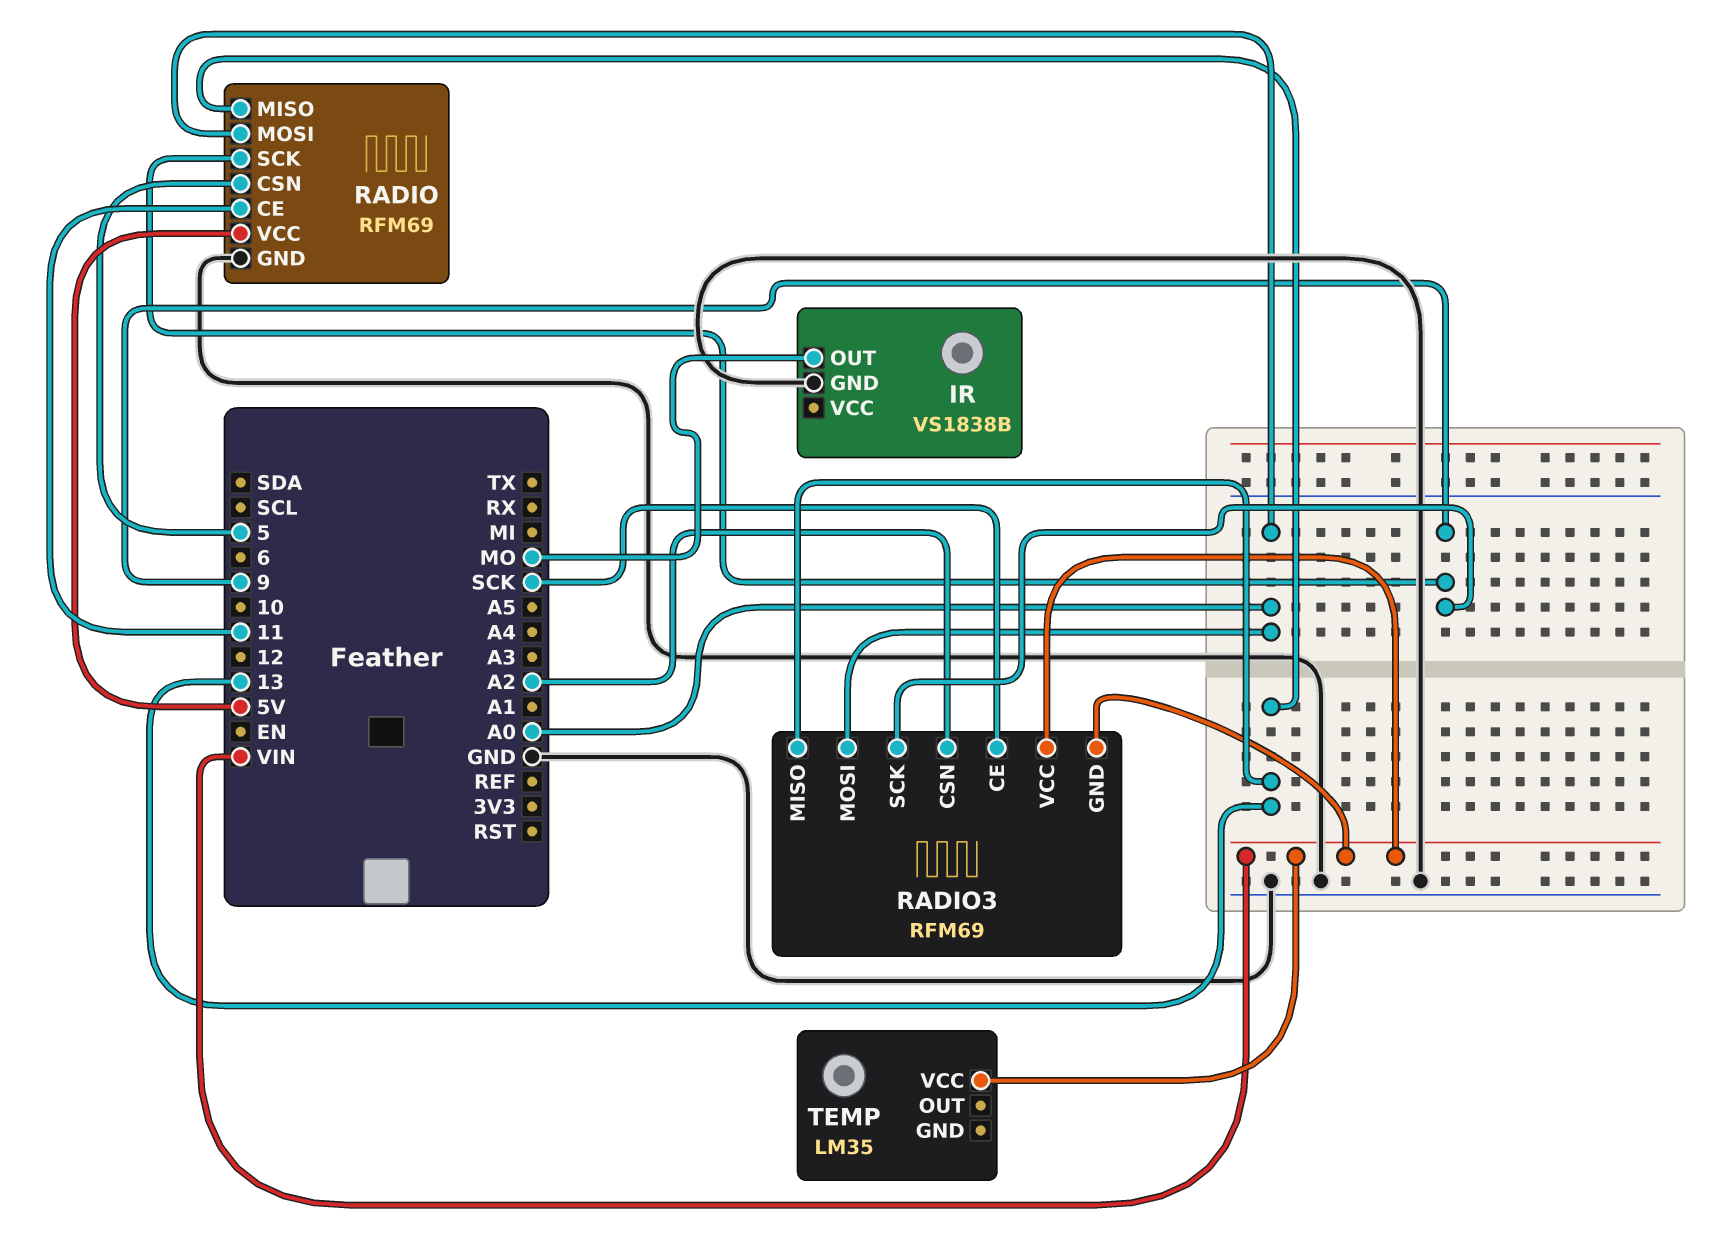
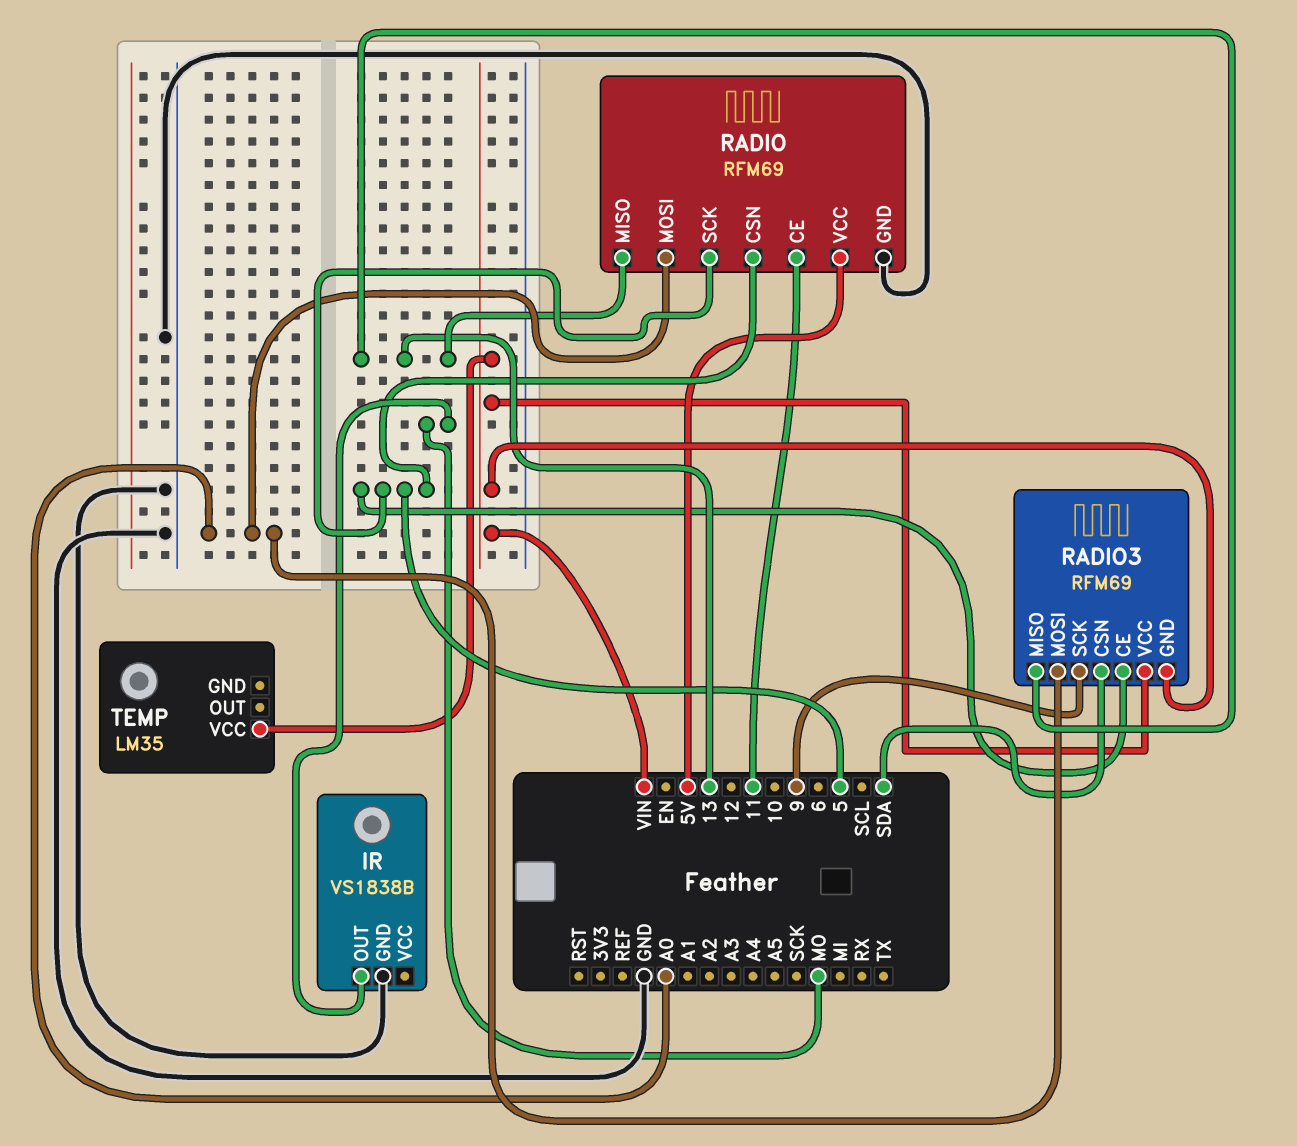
RADIO pin SCK: 9 -> 5
RADIO3 pin CE: SCK -> 5
RADIO3 pin CSN: A2 -> SDA

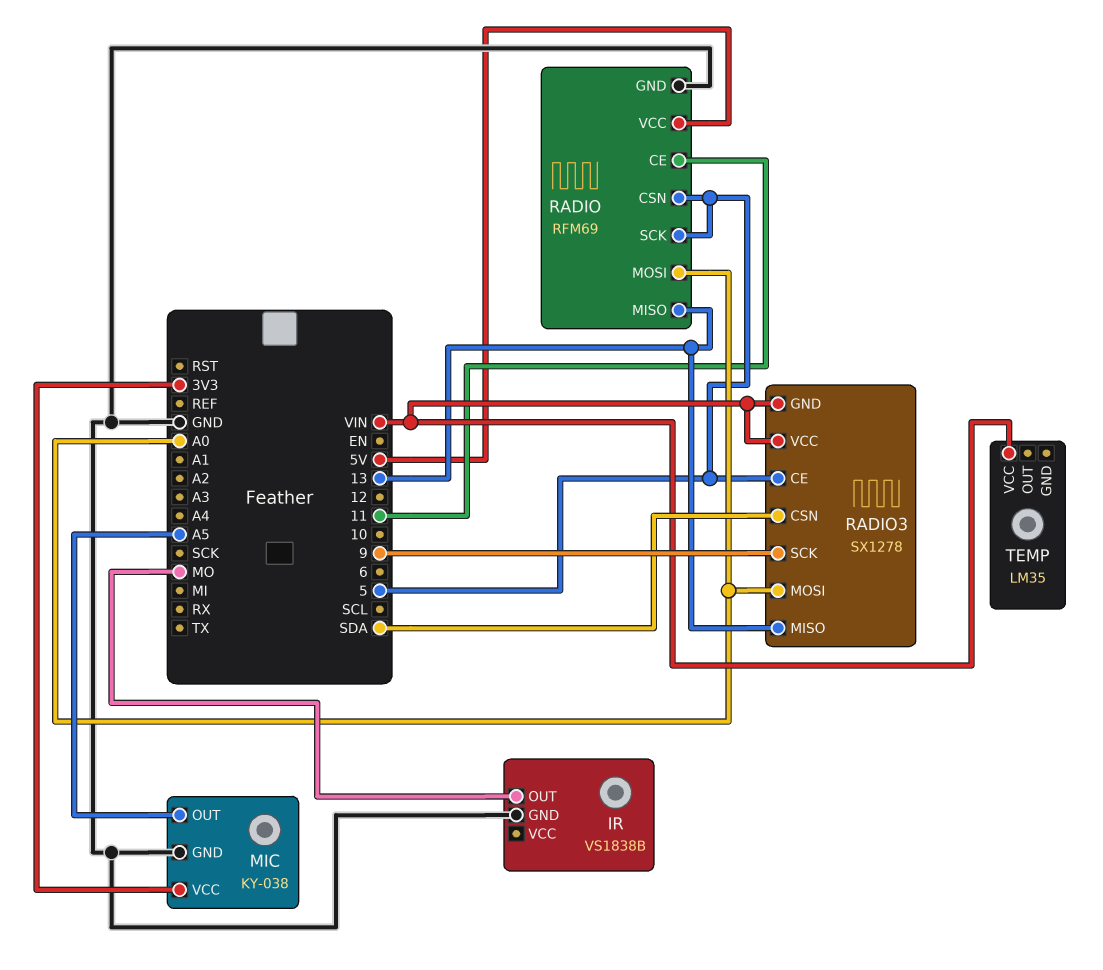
MIC: none -> KY-038
MIC pin GND: none -> GND
MIC pin OUT: none -> A5
MIC pin VCC: none -> 3V3
RADIO3: RFM69 -> SX1278

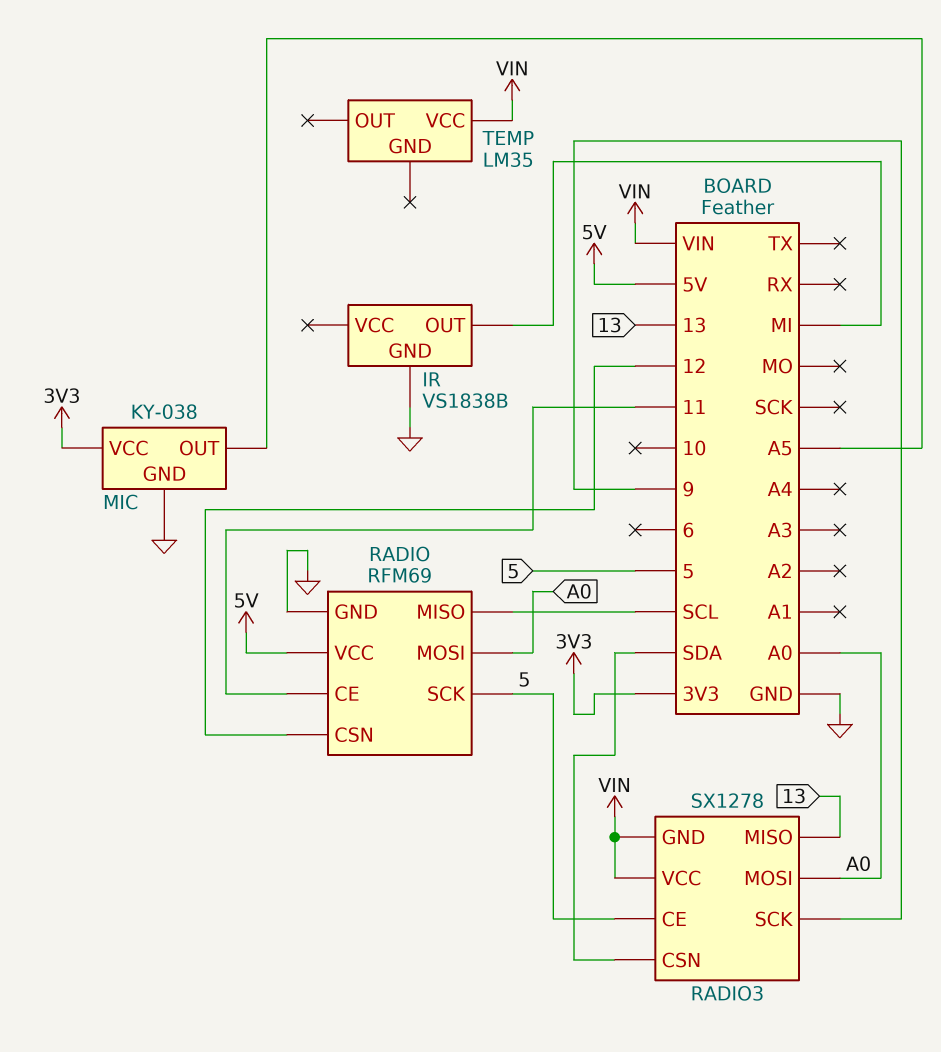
IR pin OUT: MO -> MI
RADIO pin CSN: 5 -> 12
RADIO pin MISO: 13 -> SCL

